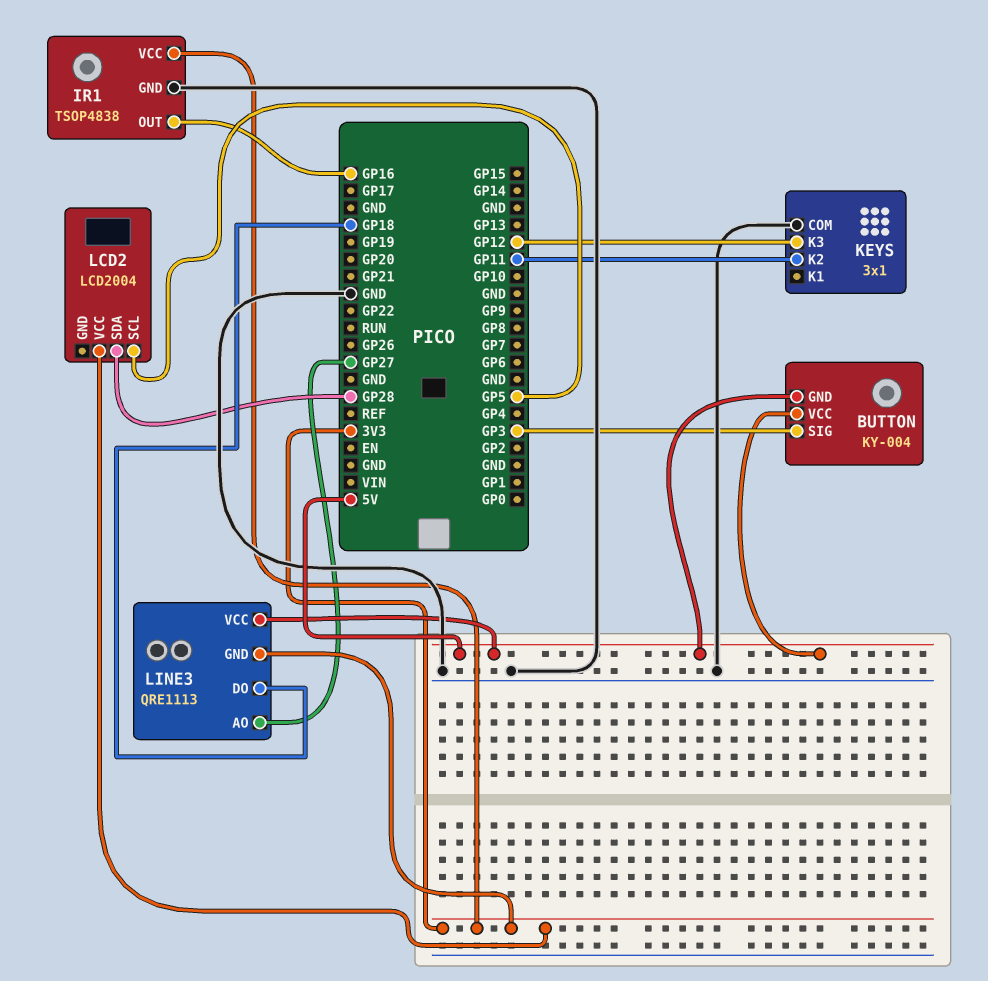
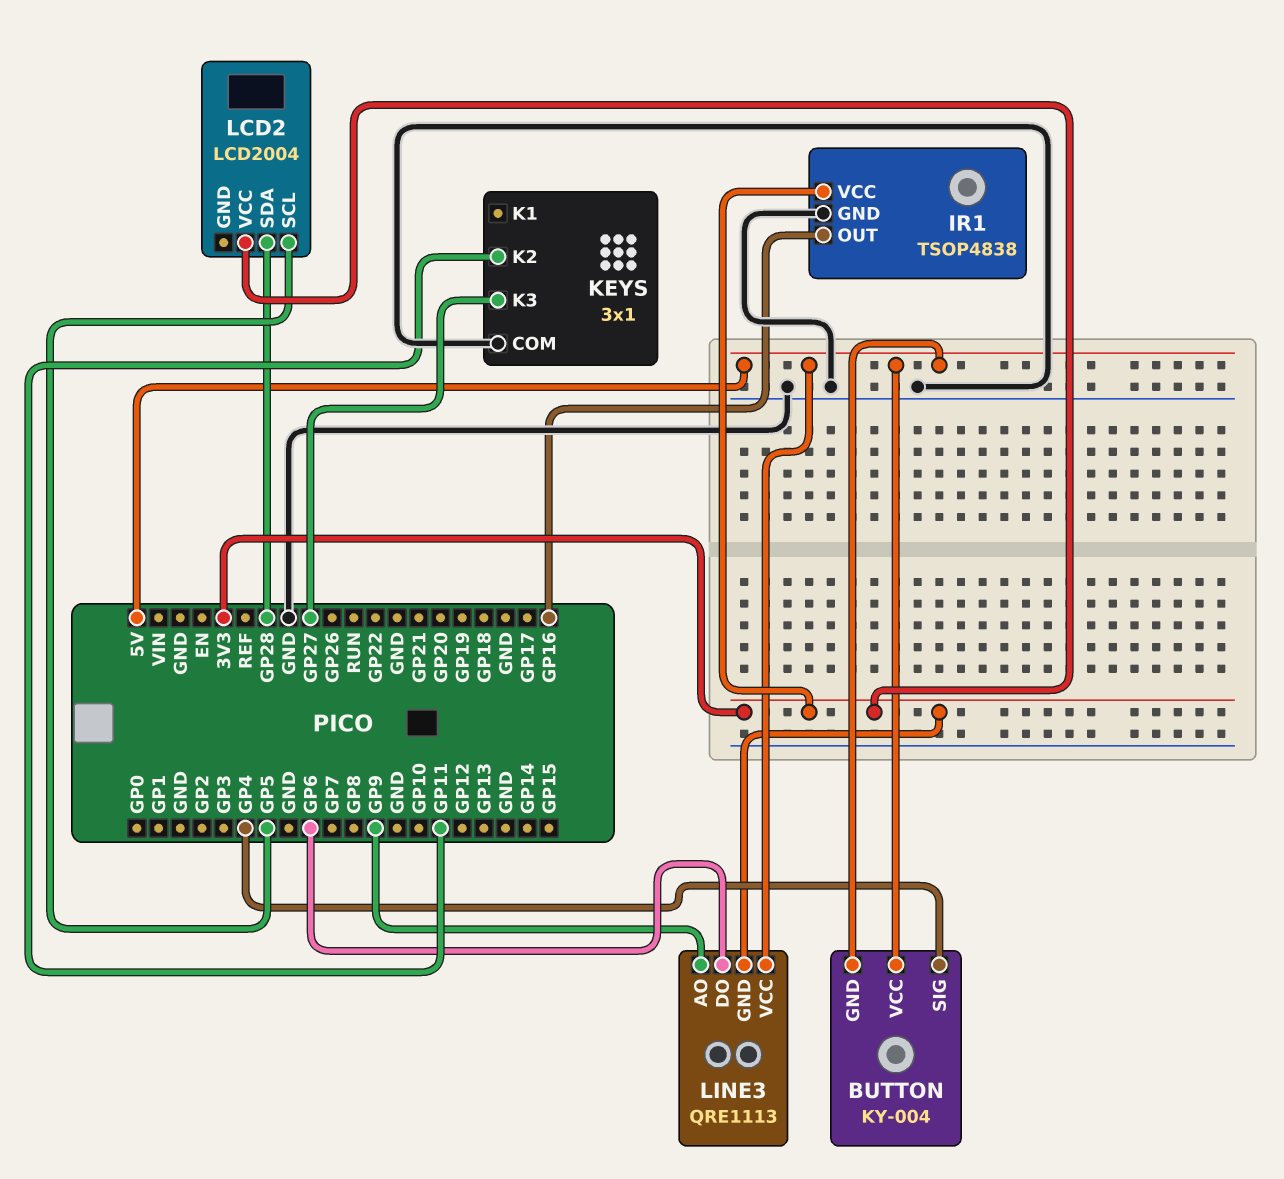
BUTTON pin SIG: GP3 -> GP4
KEYS pin K3: GP12 -> GP27
LINE3 pin AO: GP27 -> GP9
LINE3 pin DO: GP18 -> GP6

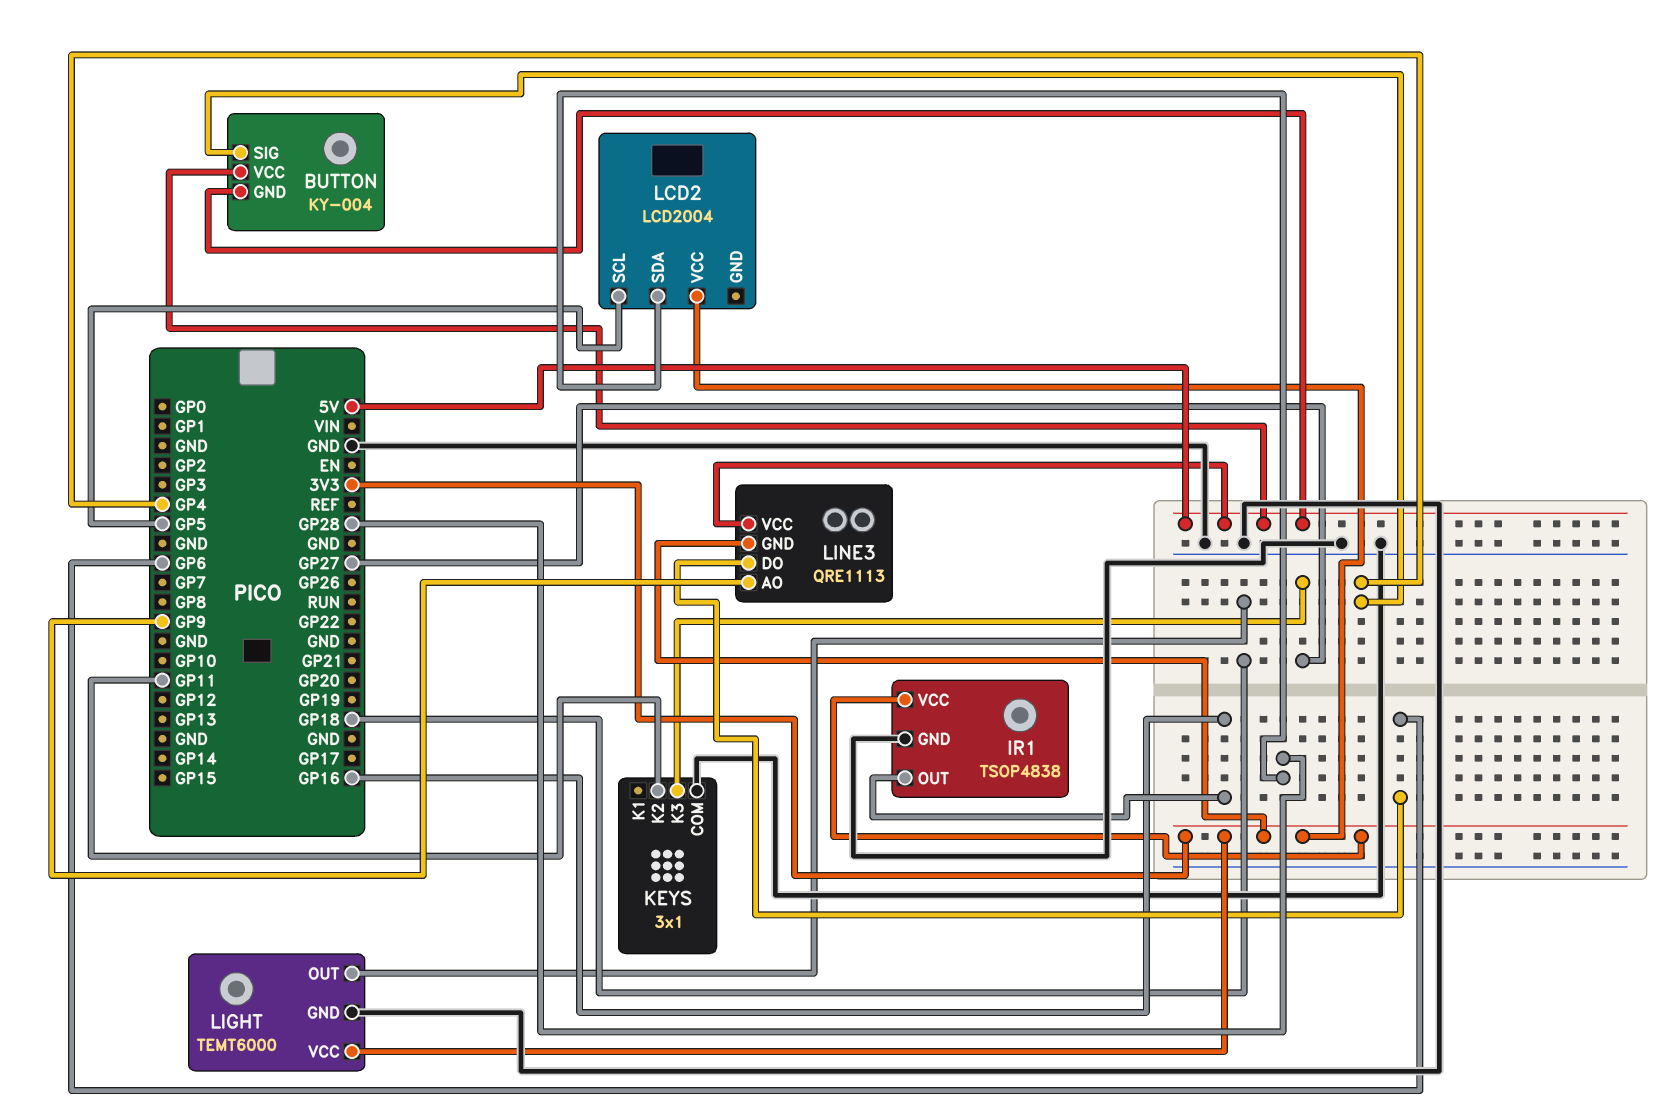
LIGHT: none -> TEMT6000
LIGHT pin GND: none -> GND
LIGHT pin OUT: none -> GP18
LIGHT pin VCC: none -> 3V3

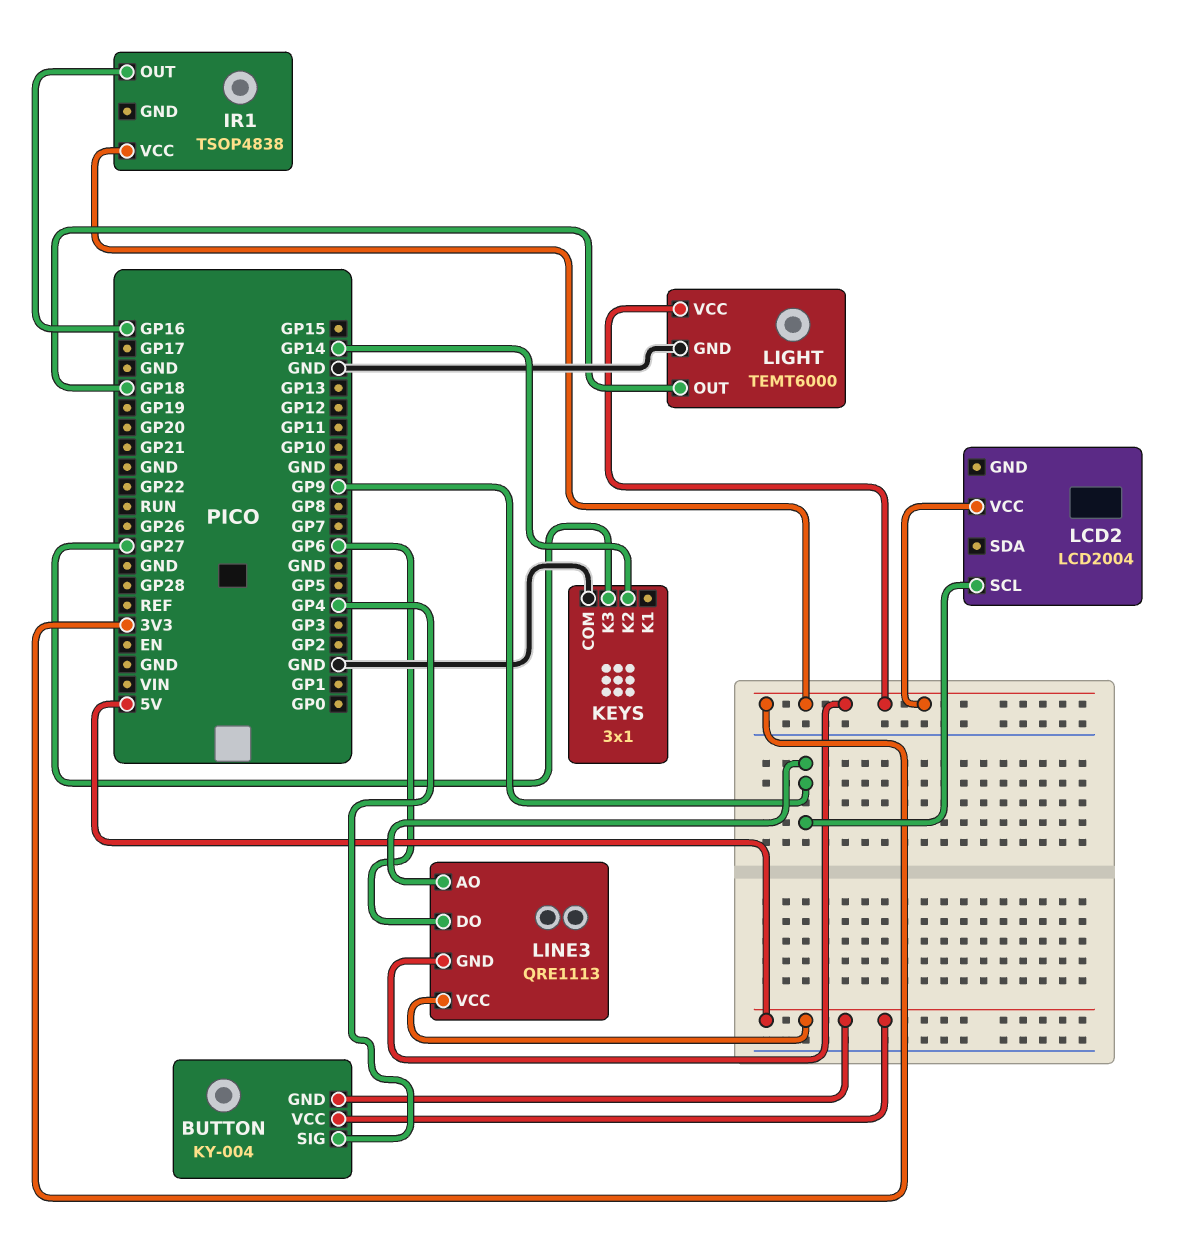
IR1 pin GND: GND -> none
KEYS pin K2: GP11 -> GP14
LCD2 pin SCL: GP5 -> GP9
LCD2 pin SDA: GP28 -> none

